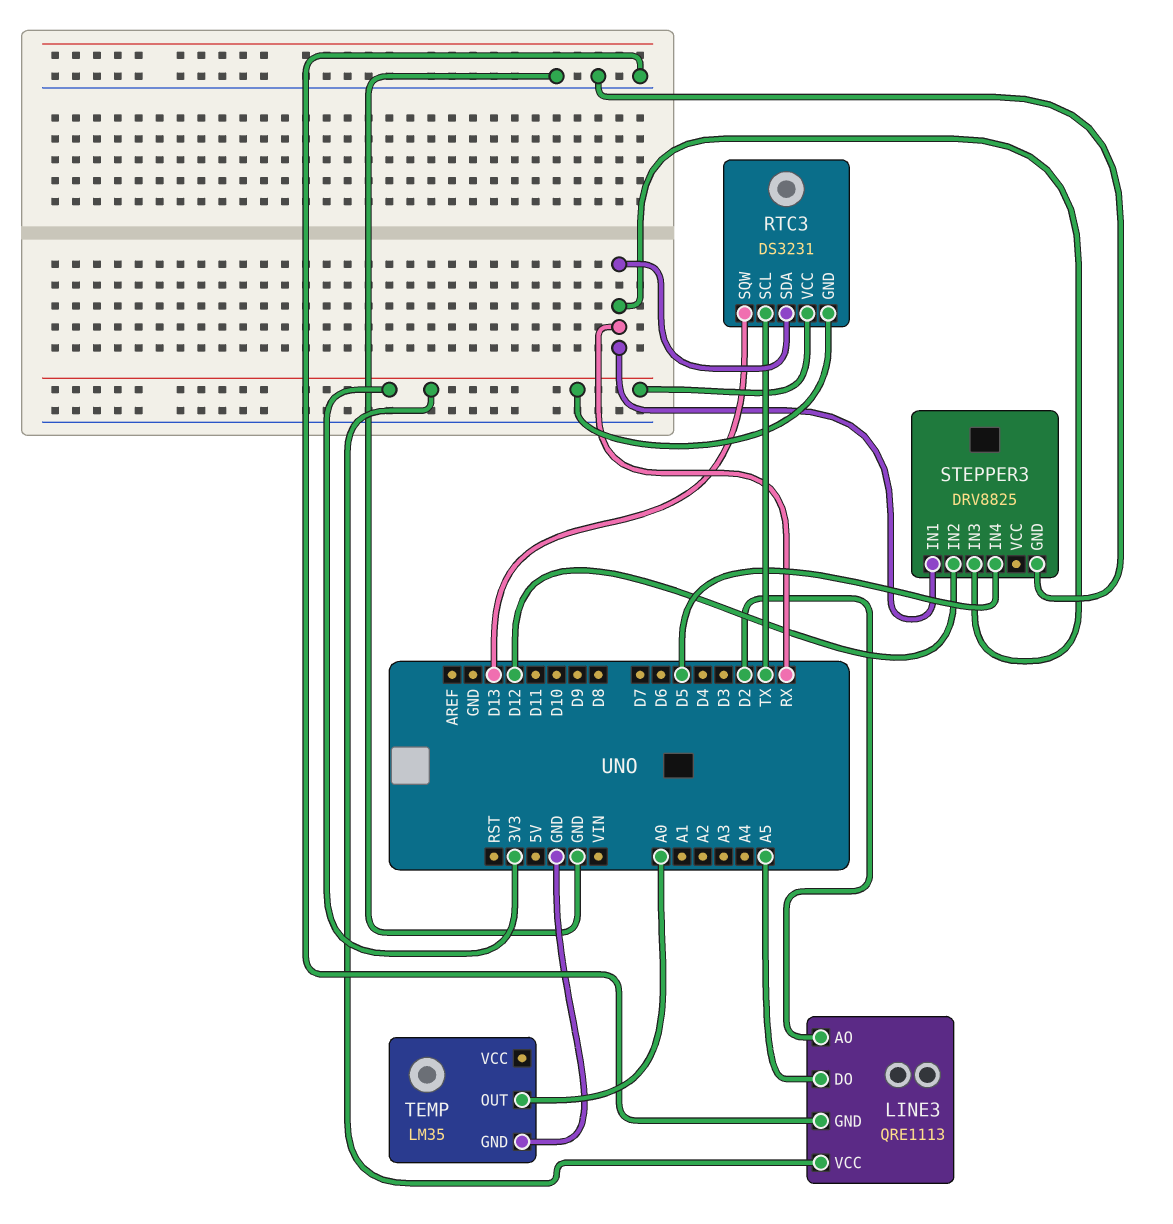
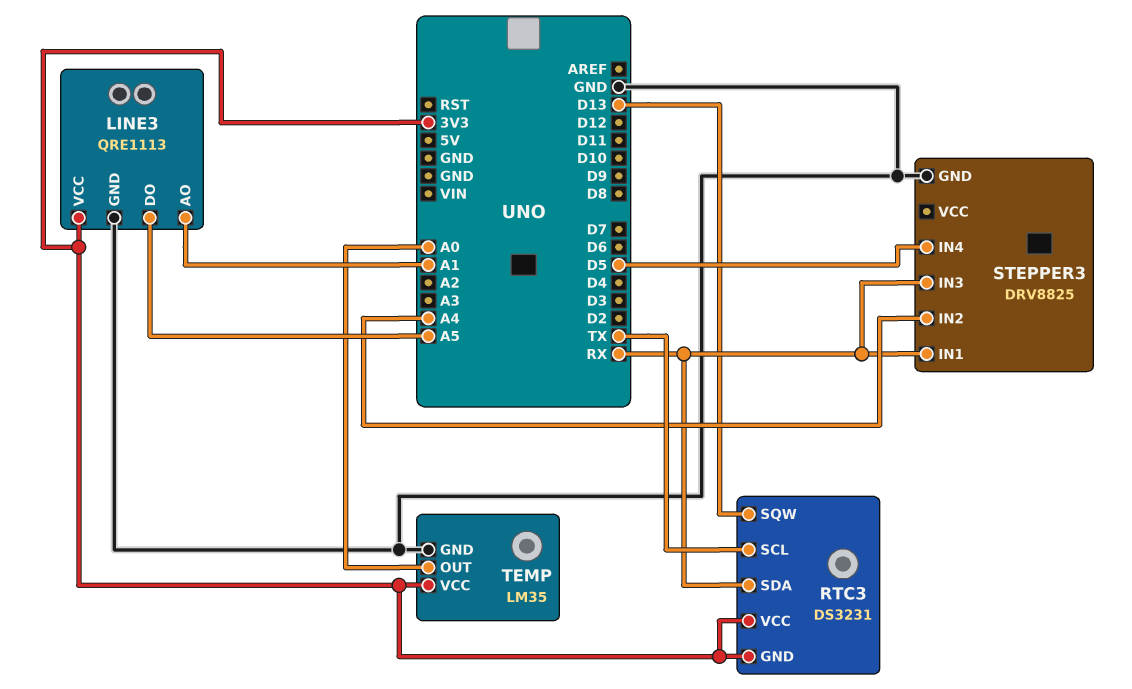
LINE3 pin AO: D2 -> A1
STEPPER3 pin IN2: D12 -> A4
TEMP pin VCC: none -> 3V3

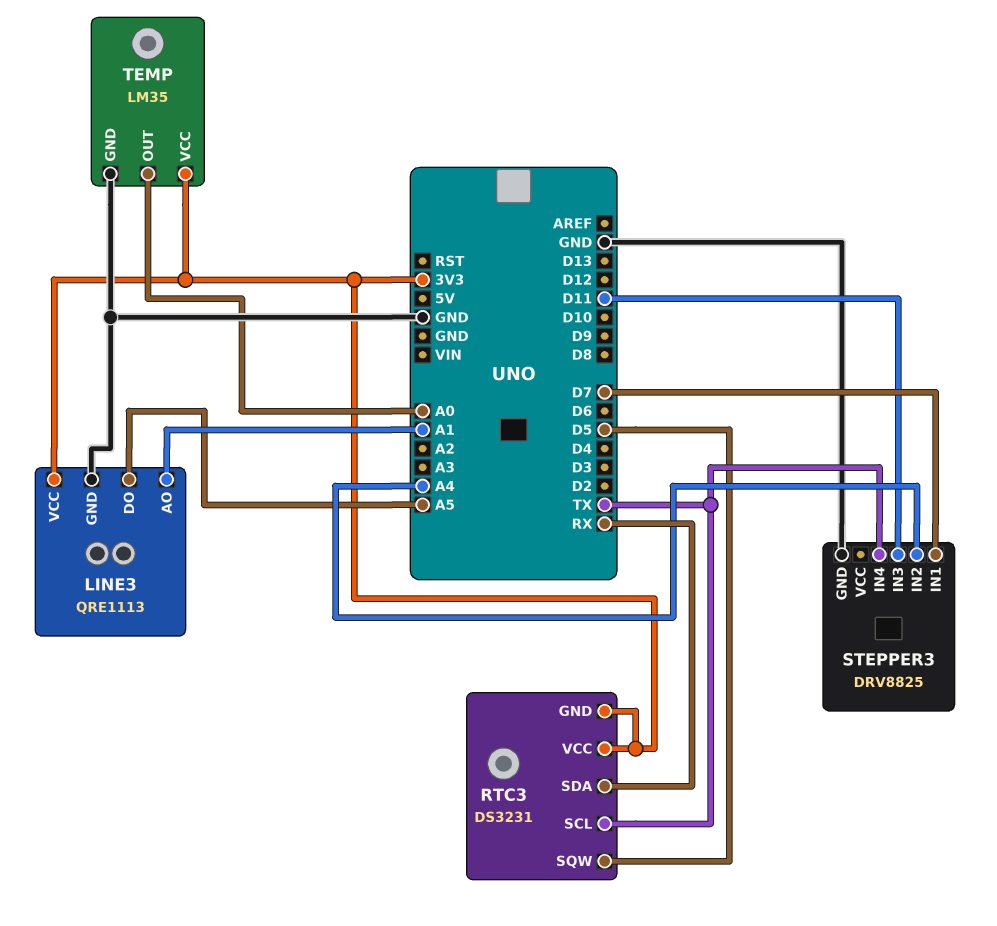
RTC3 pin SQW: D13 -> D5
STEPPER3 pin IN1: RX -> D7
STEPPER3 pin IN3: RX -> D11
STEPPER3 pin IN4: D5 -> TX

